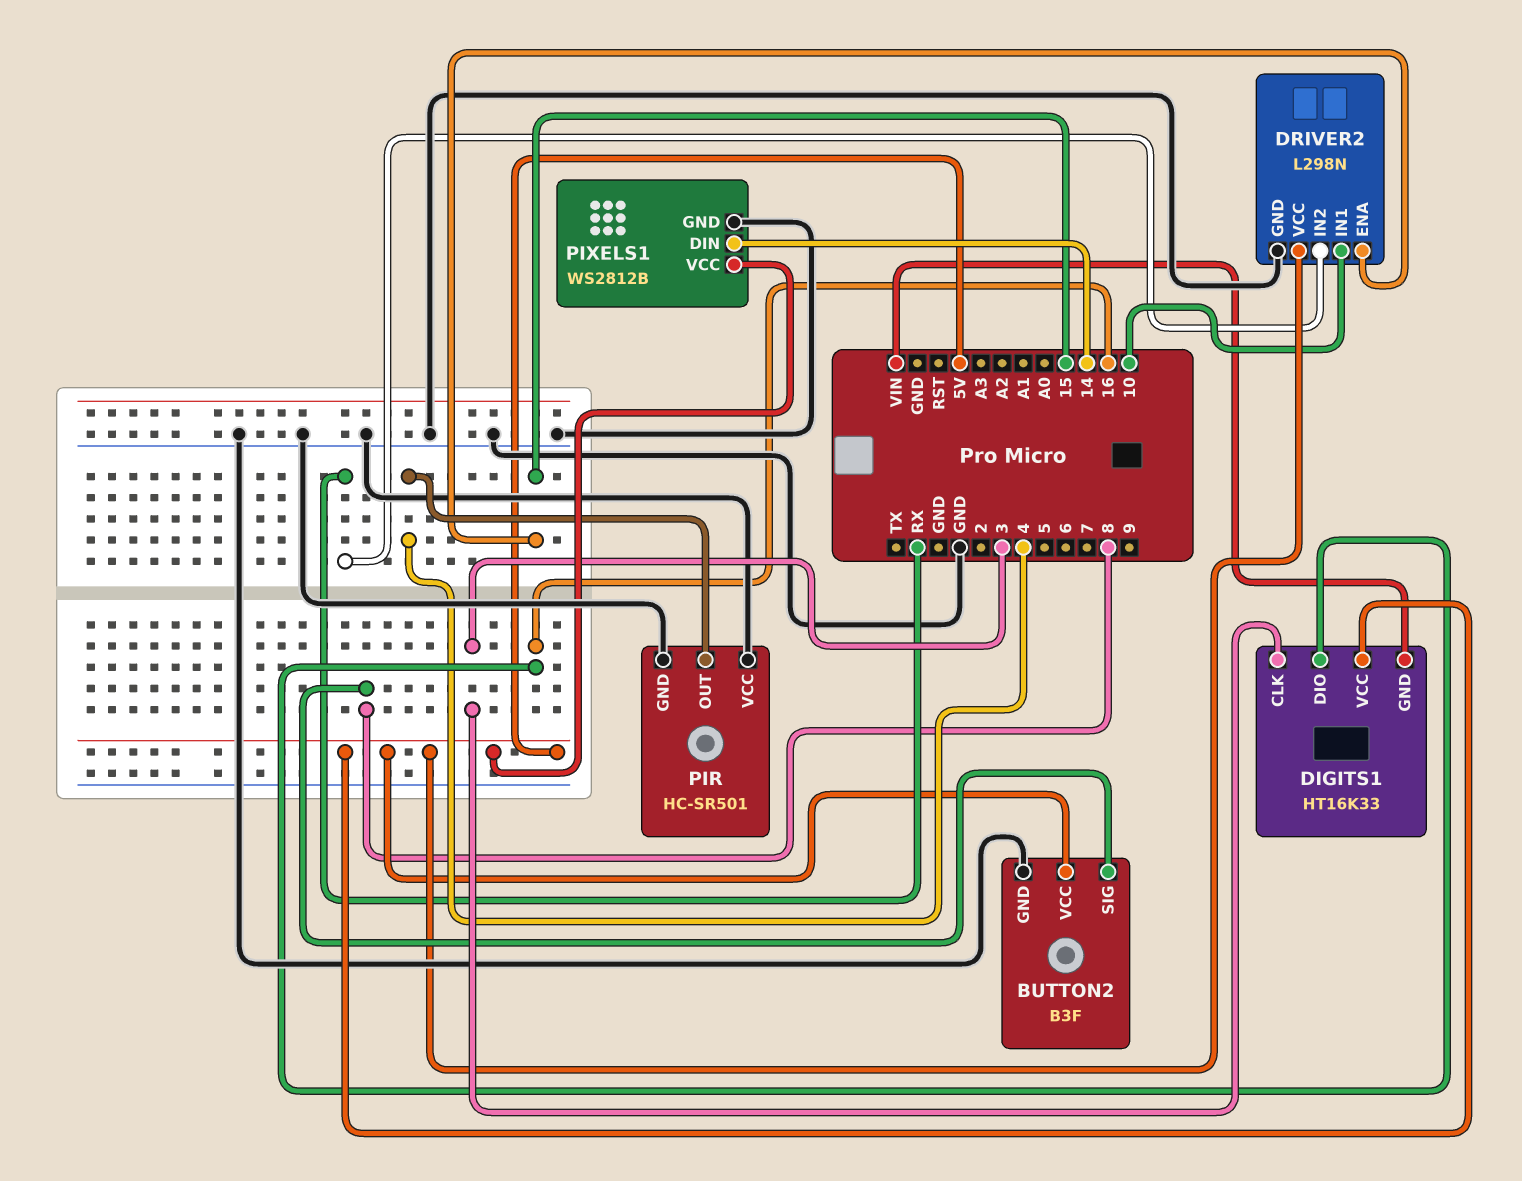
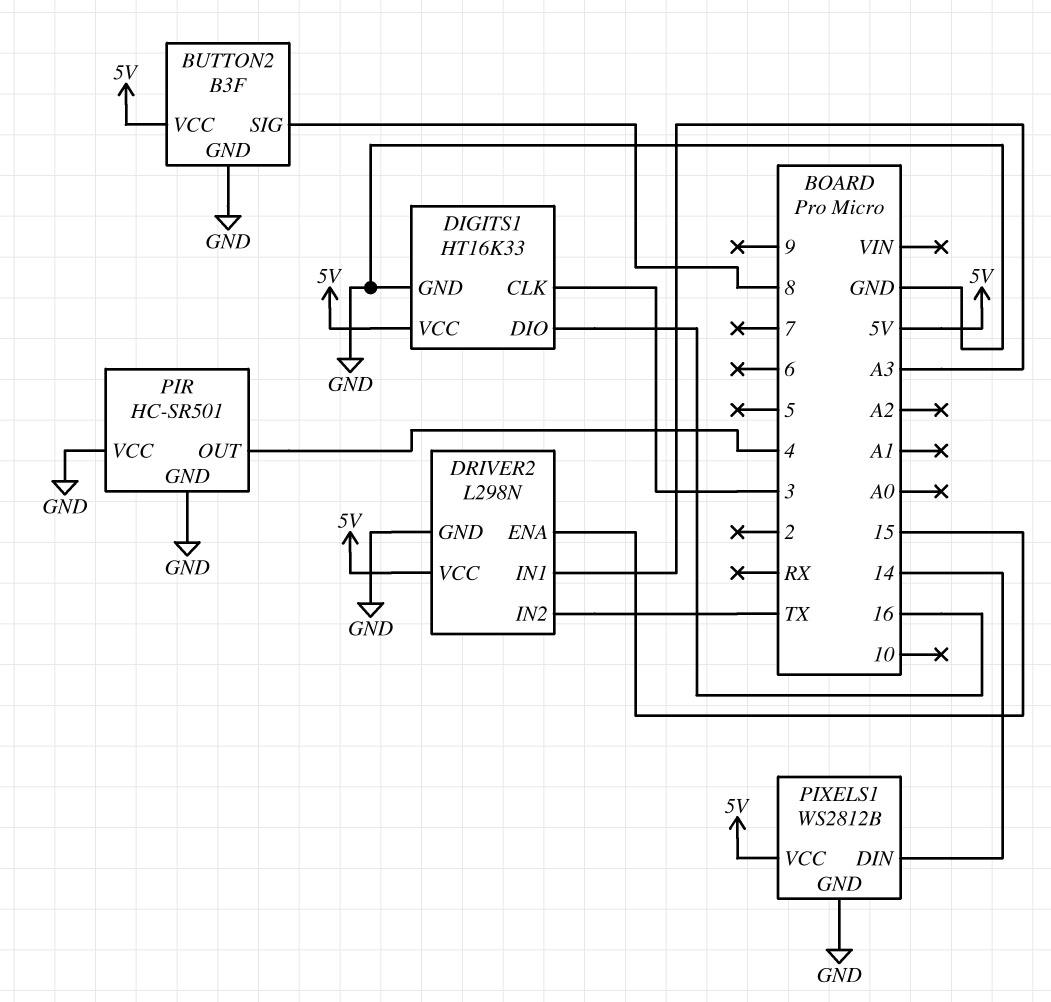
DIGITS1 pin GND: VIN -> GND
DRIVER2 pin IN1: 10 -> A3
DRIVER2 pin IN2: RX -> TX

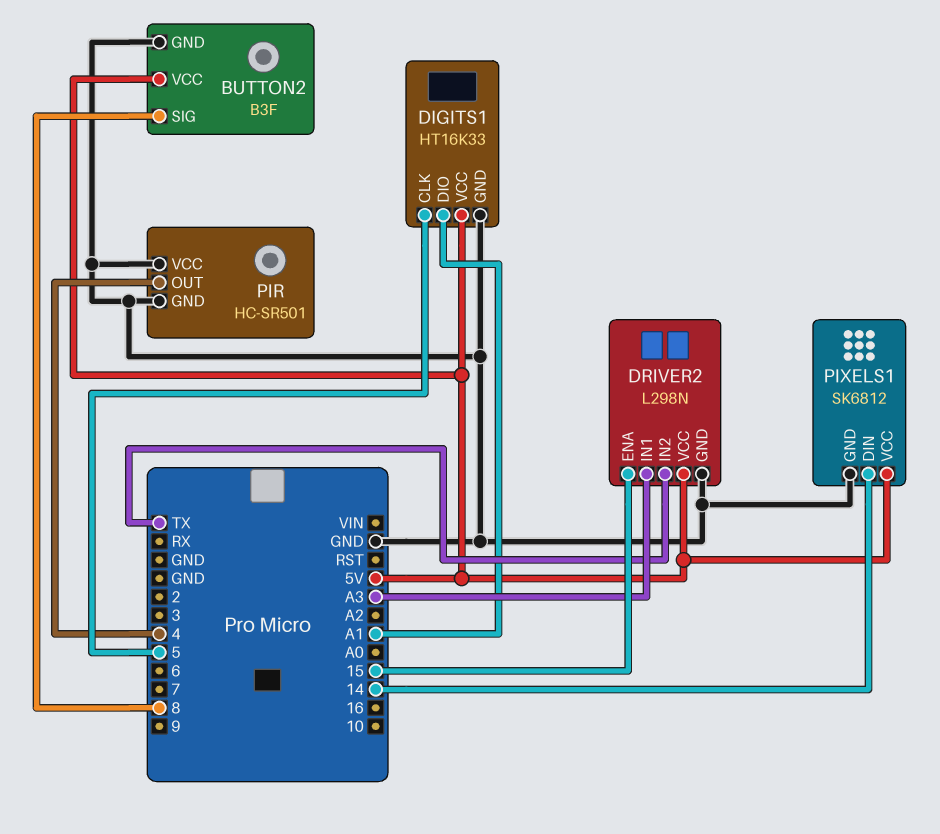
DIGITS1 pin CLK: 3 -> 5
DIGITS1 pin DIO: 16 -> A1
PIXELS1: WS2812B -> SK6812

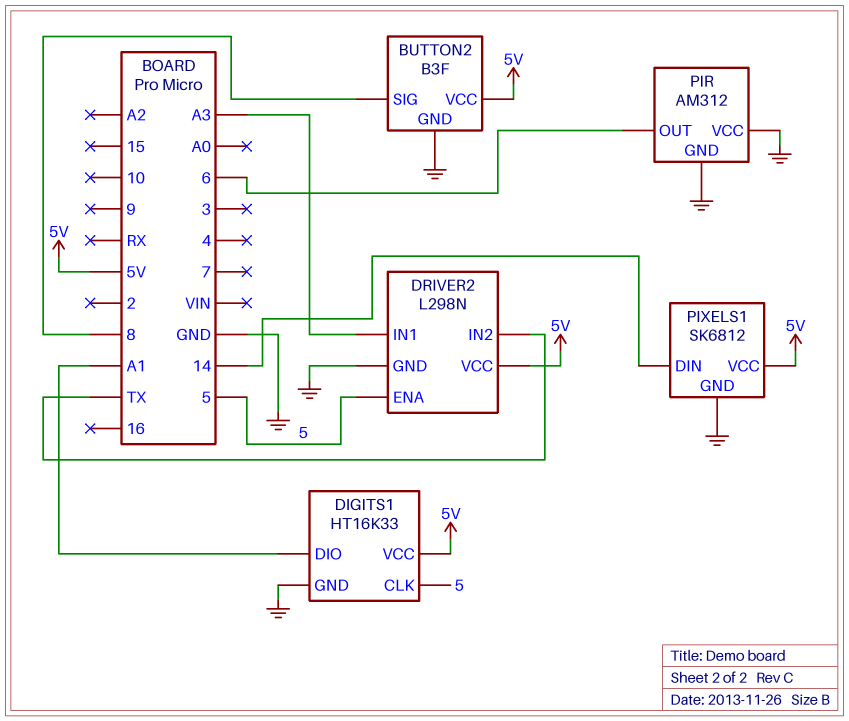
DRIVER2 pin ENA: 15 -> 5
PIR: HC-SR501 -> AM312
PIR pin OUT: 4 -> 6

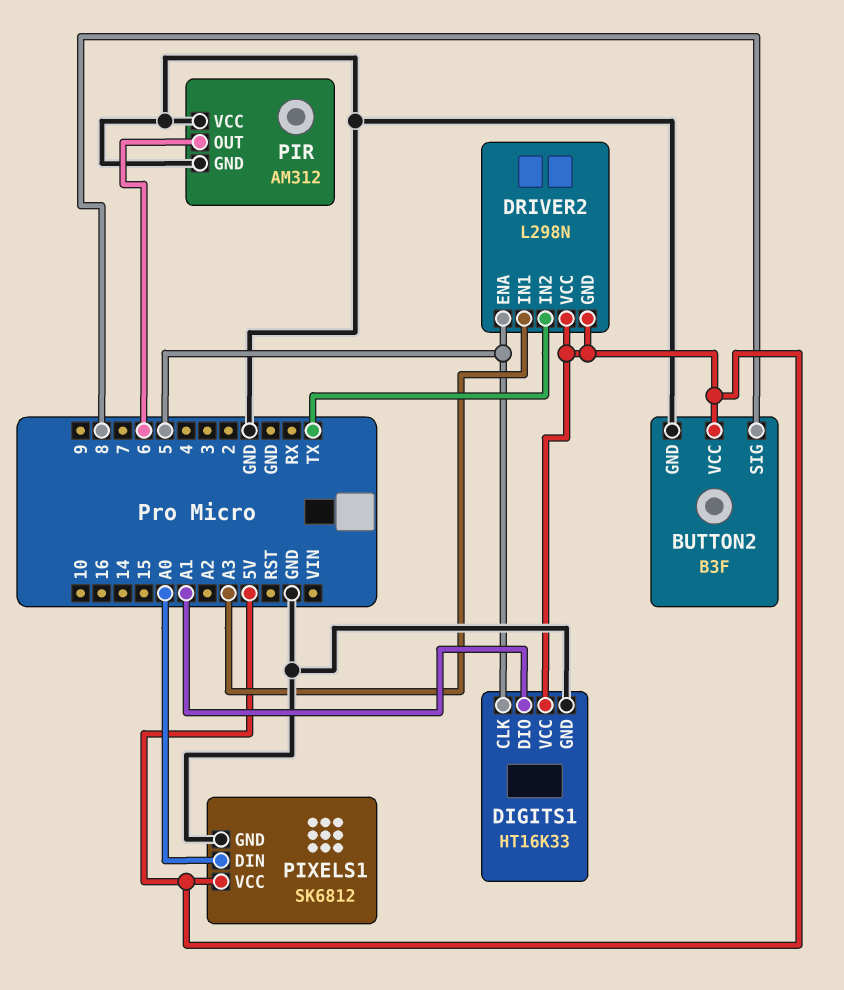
DRIVER2 pin GND: GND -> 5V
PIXELS1 pin DIN: 14 -> A0

